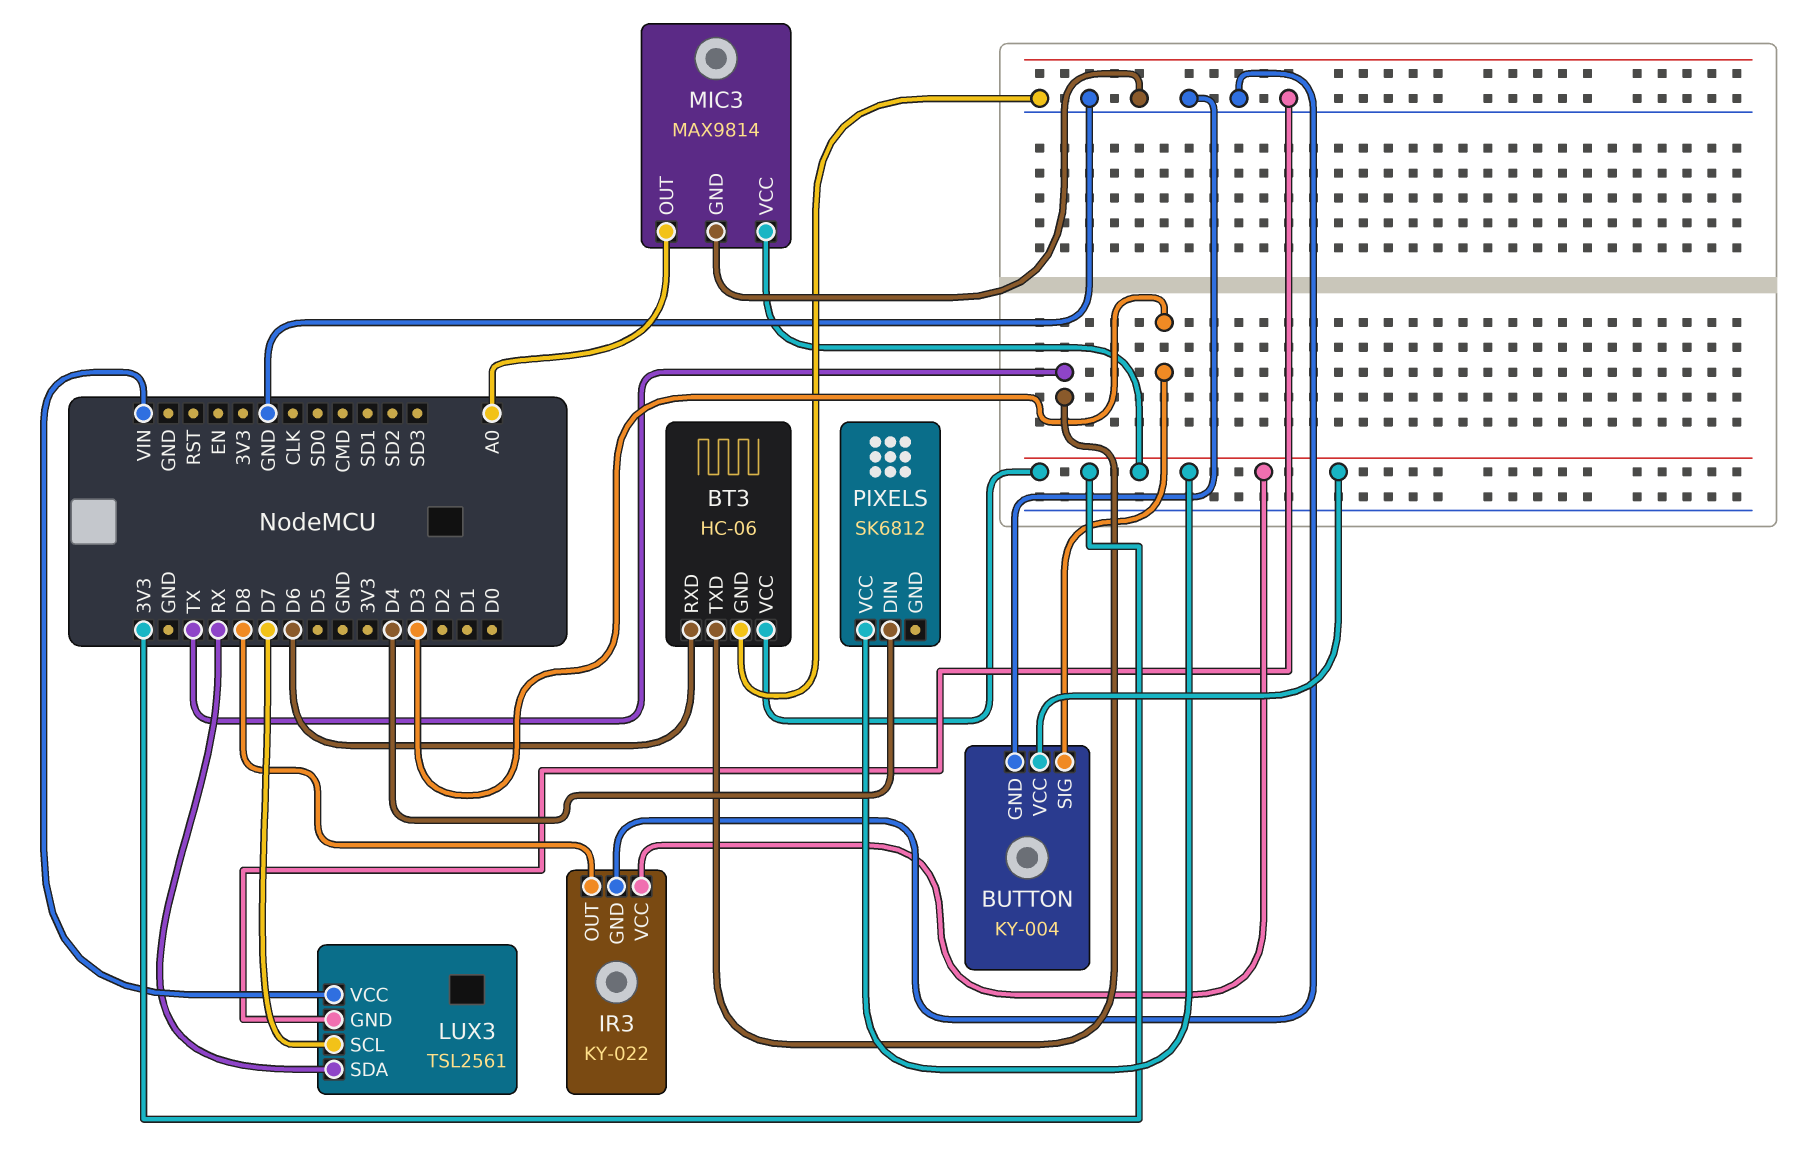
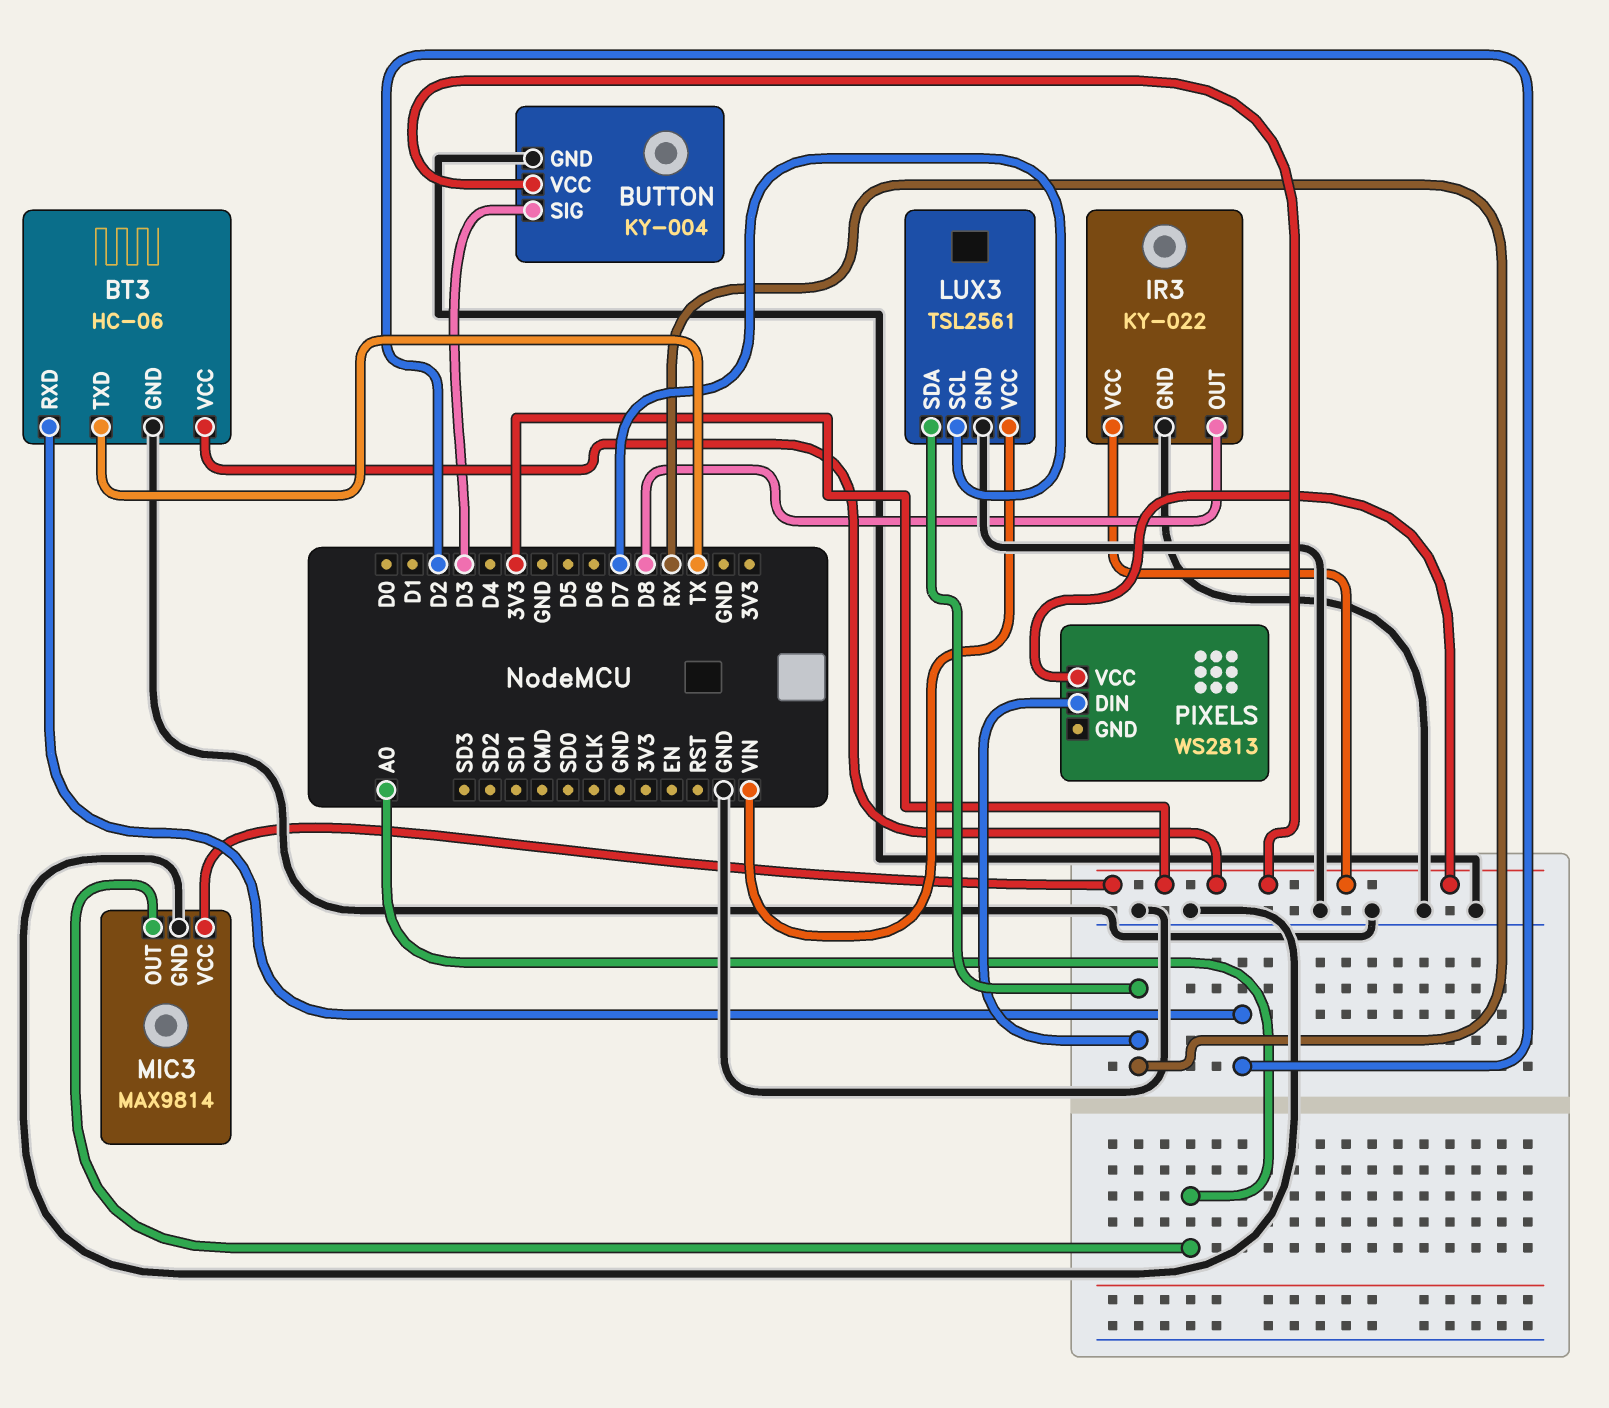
BT3 pin RXD: D6 -> D2
PIXELS: SK6812 -> WS2813
PIXELS pin DIN: D4 -> RX

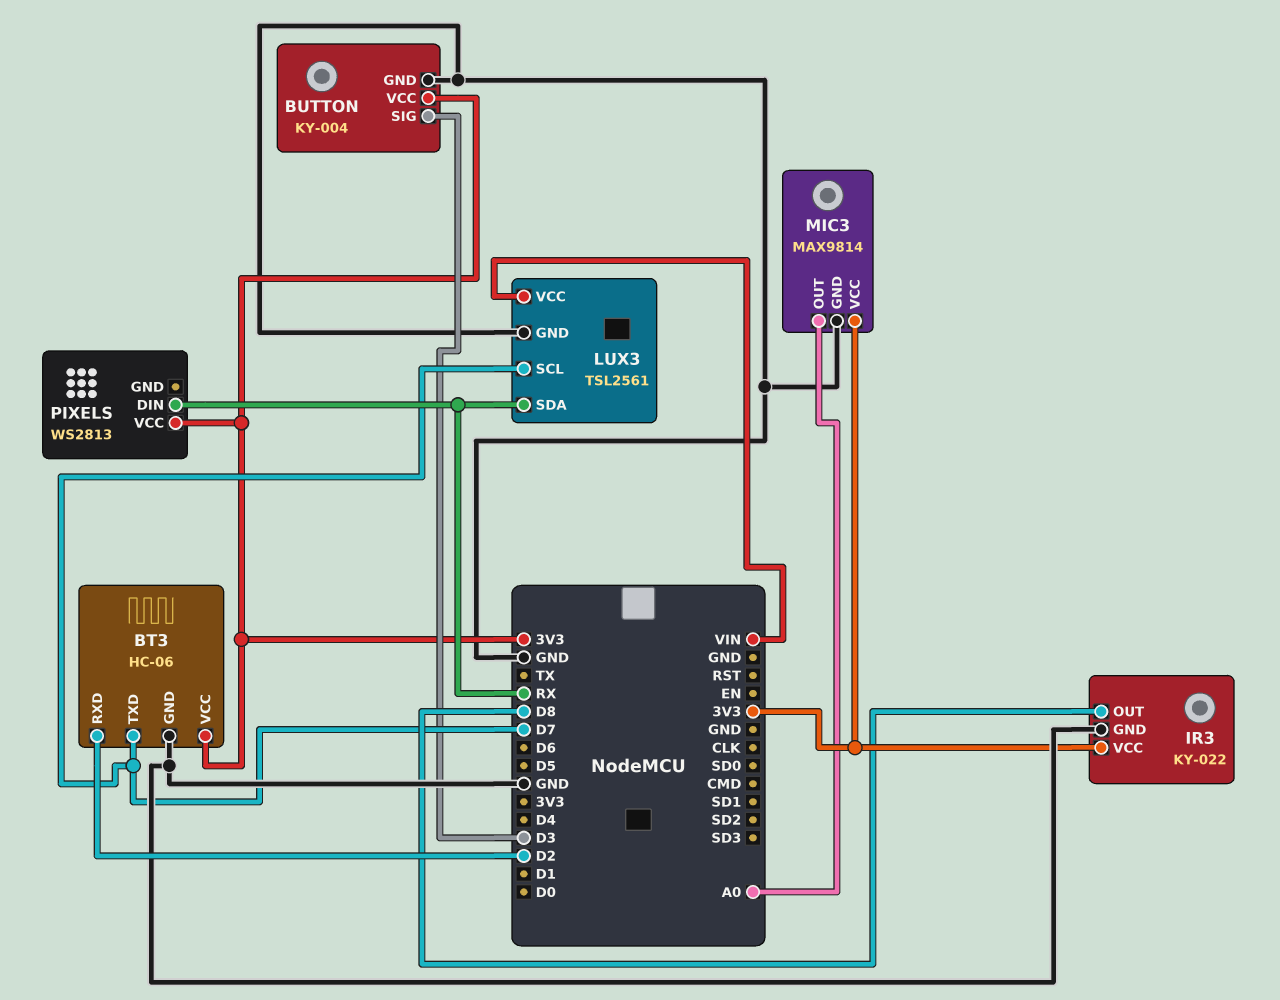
BT3 pin TXD: TX -> D7

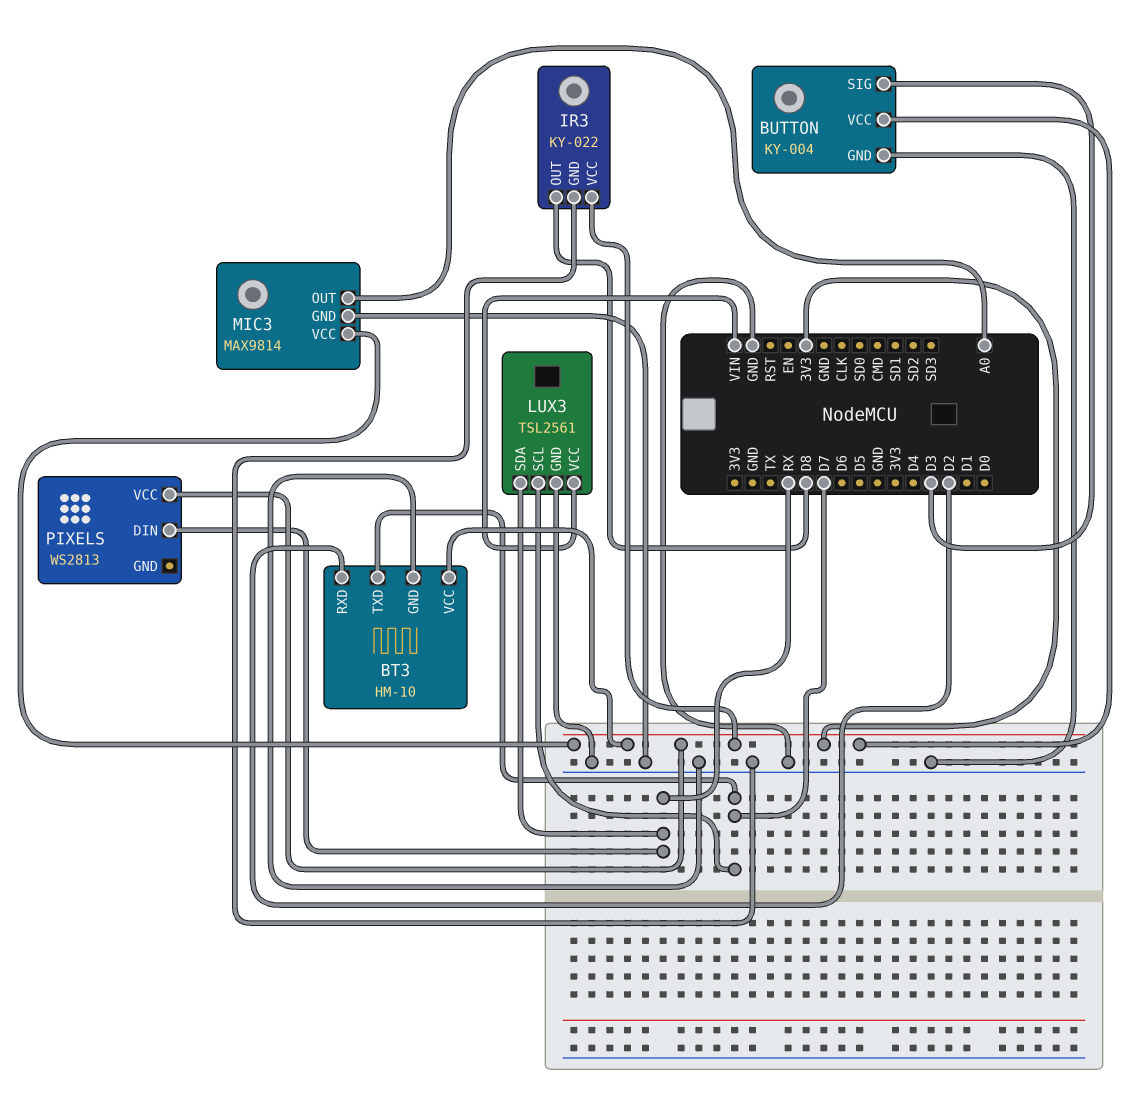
BT3: HC-06 -> HM-10

